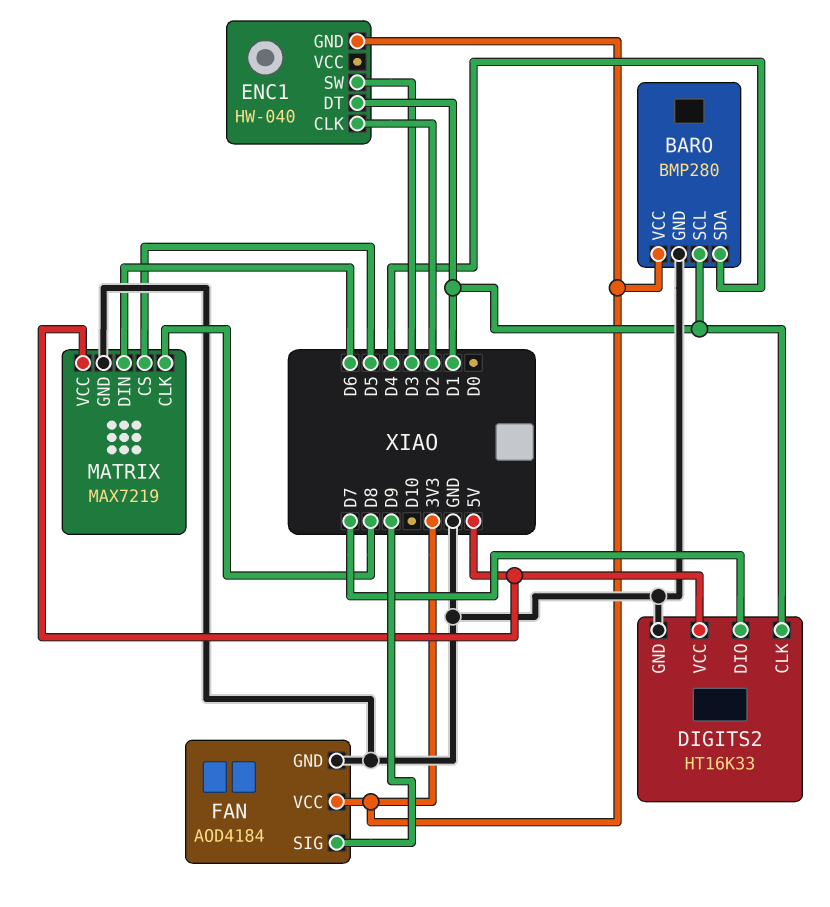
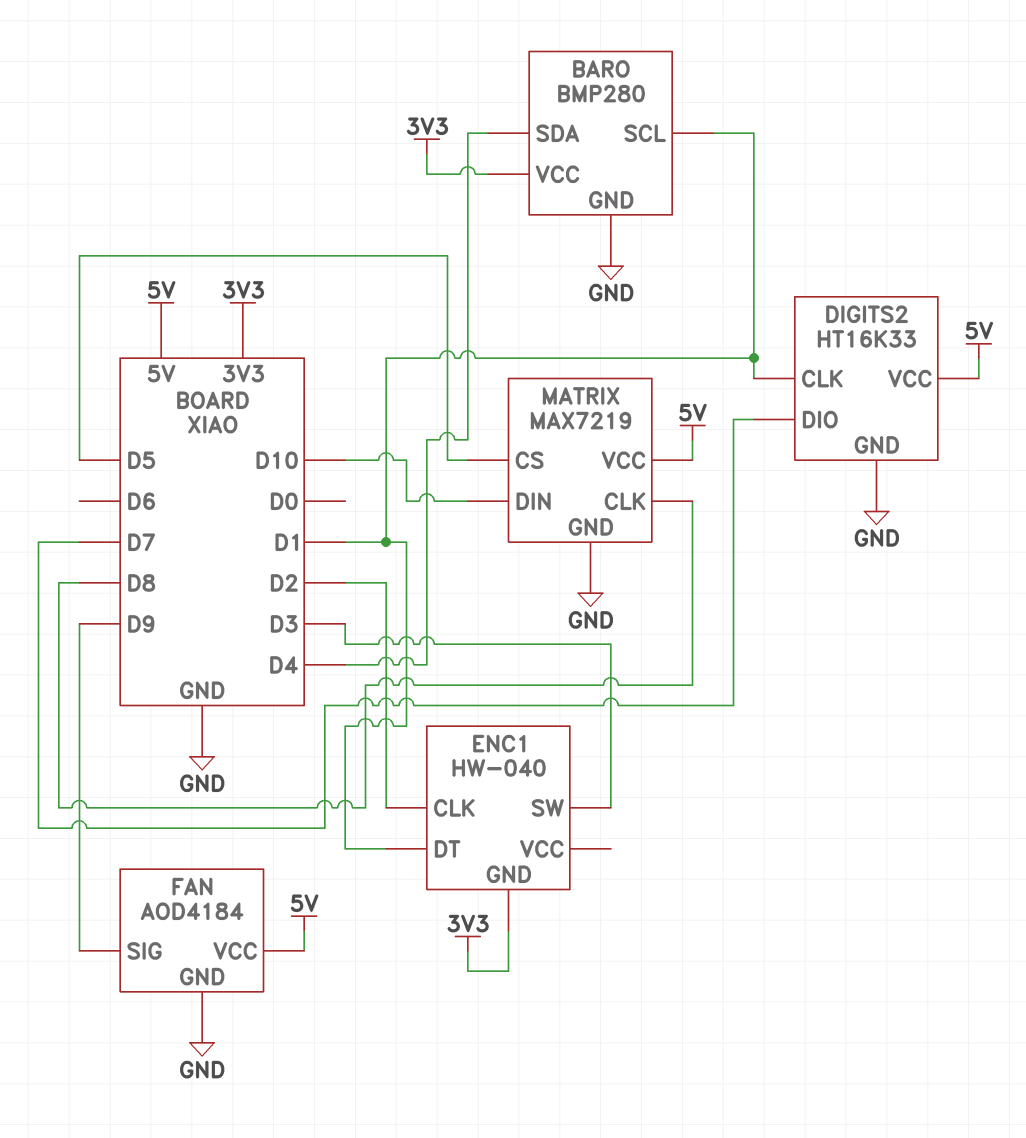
FAN pin VCC: 3V3 -> 5V
MATRIX pin DIN: D6 -> D10

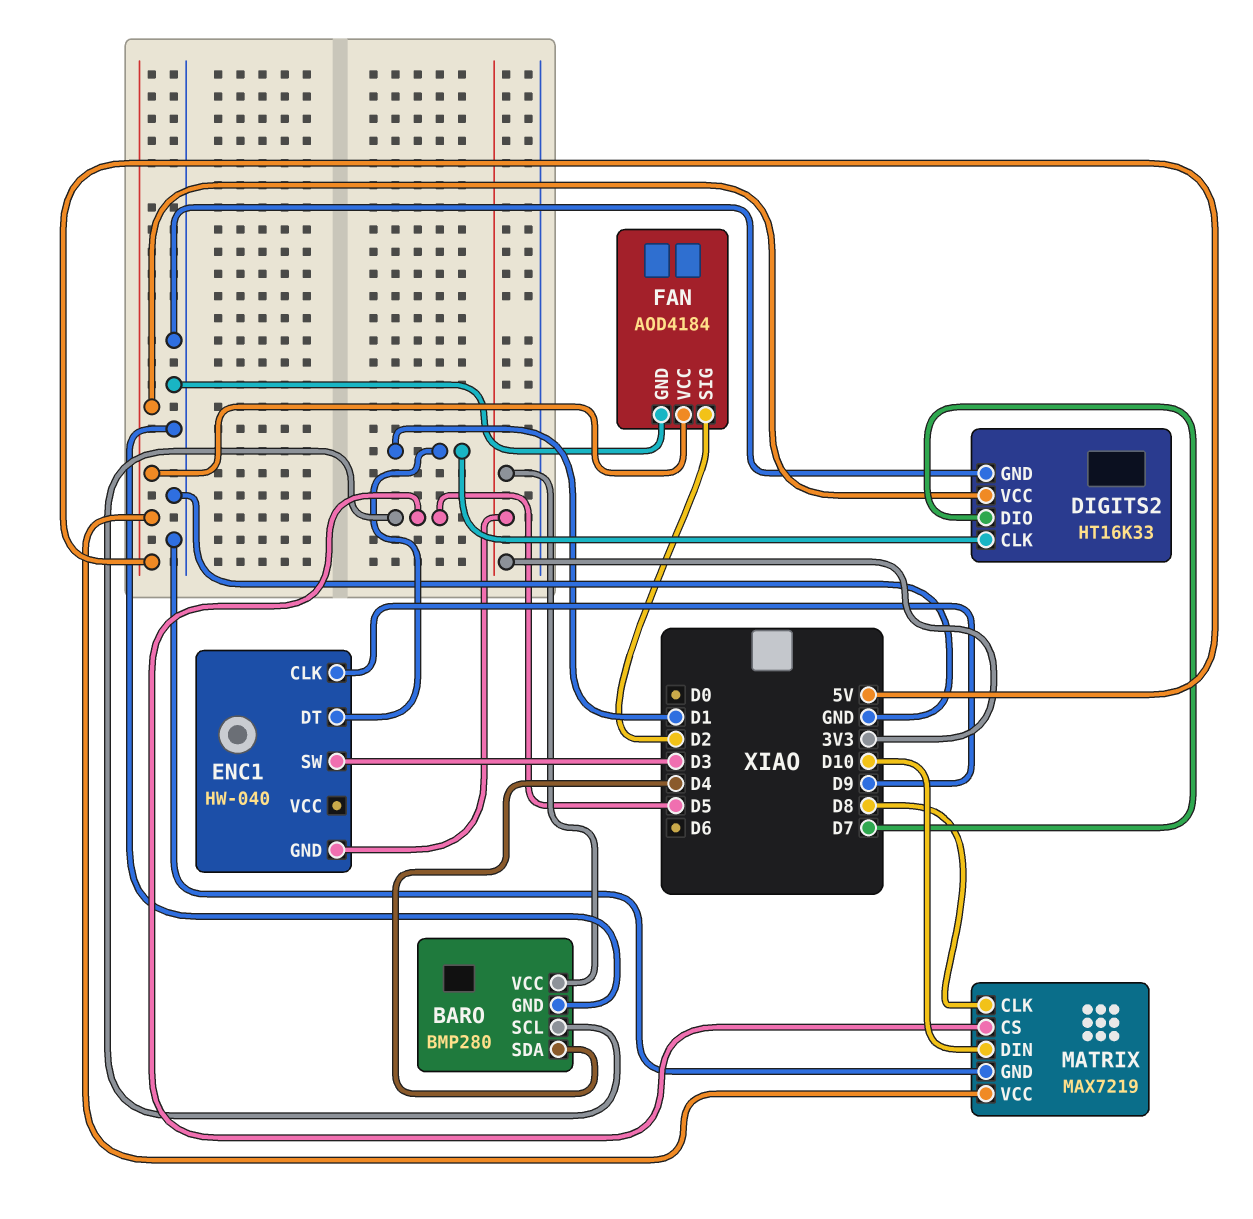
BARO pin SCL: D1 -> D5
ENC1 pin CLK: D2 -> D9
FAN pin SIG: D9 -> D2

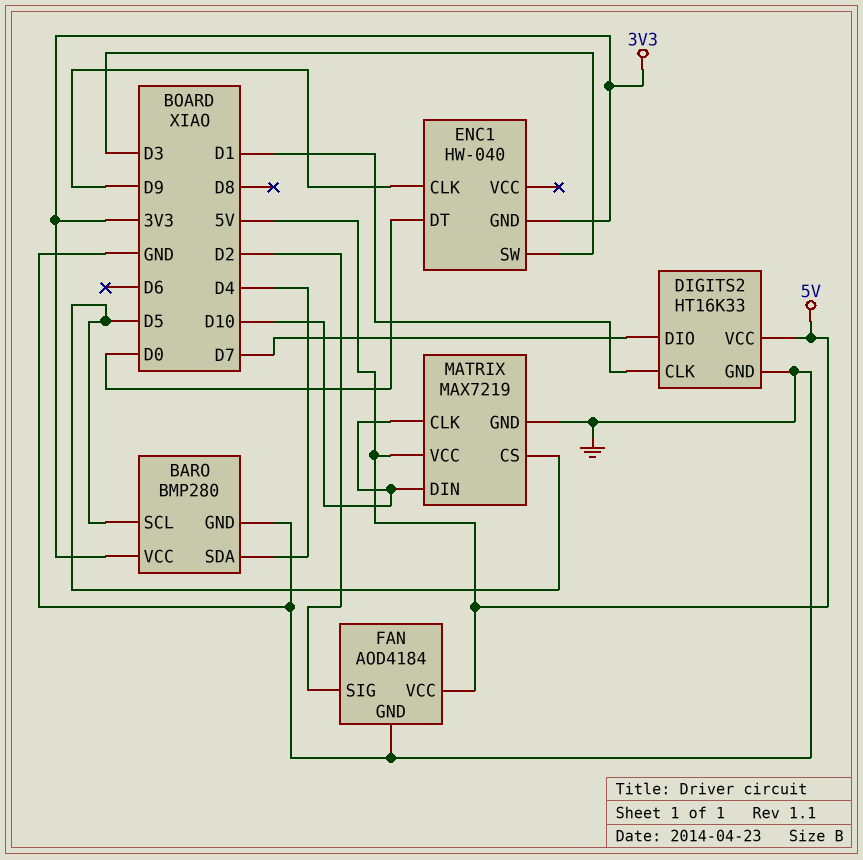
ENC1 pin DT: D1 -> D0
MATRIX pin CLK: D8 -> D10

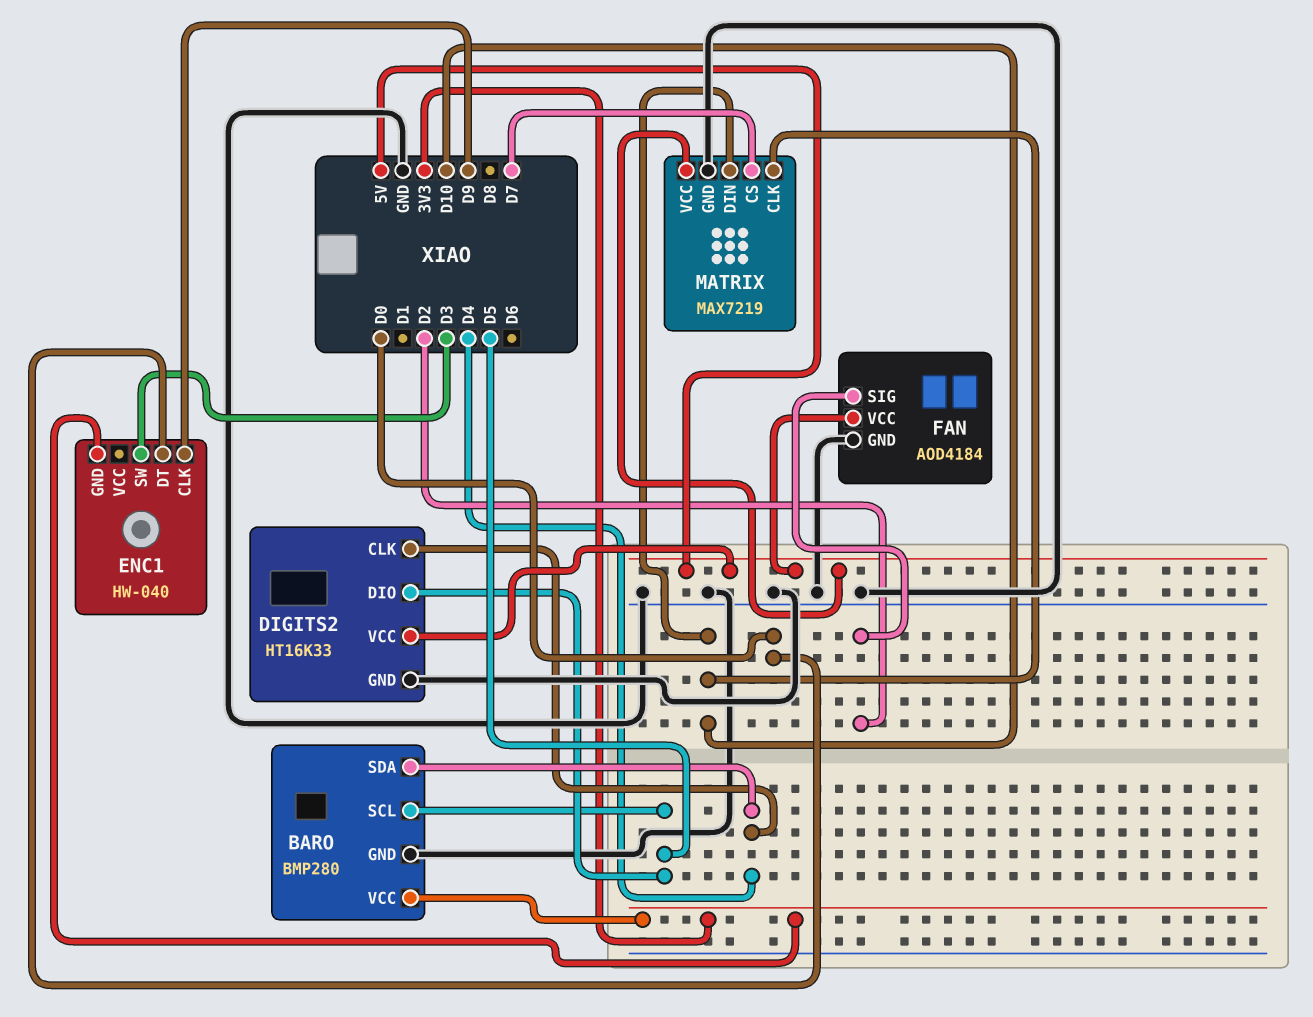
DIGITS2 pin CLK: D1 -> D4
DIGITS2 pin DIO: D7 -> D5
MATRIX pin CS: D5 -> D7

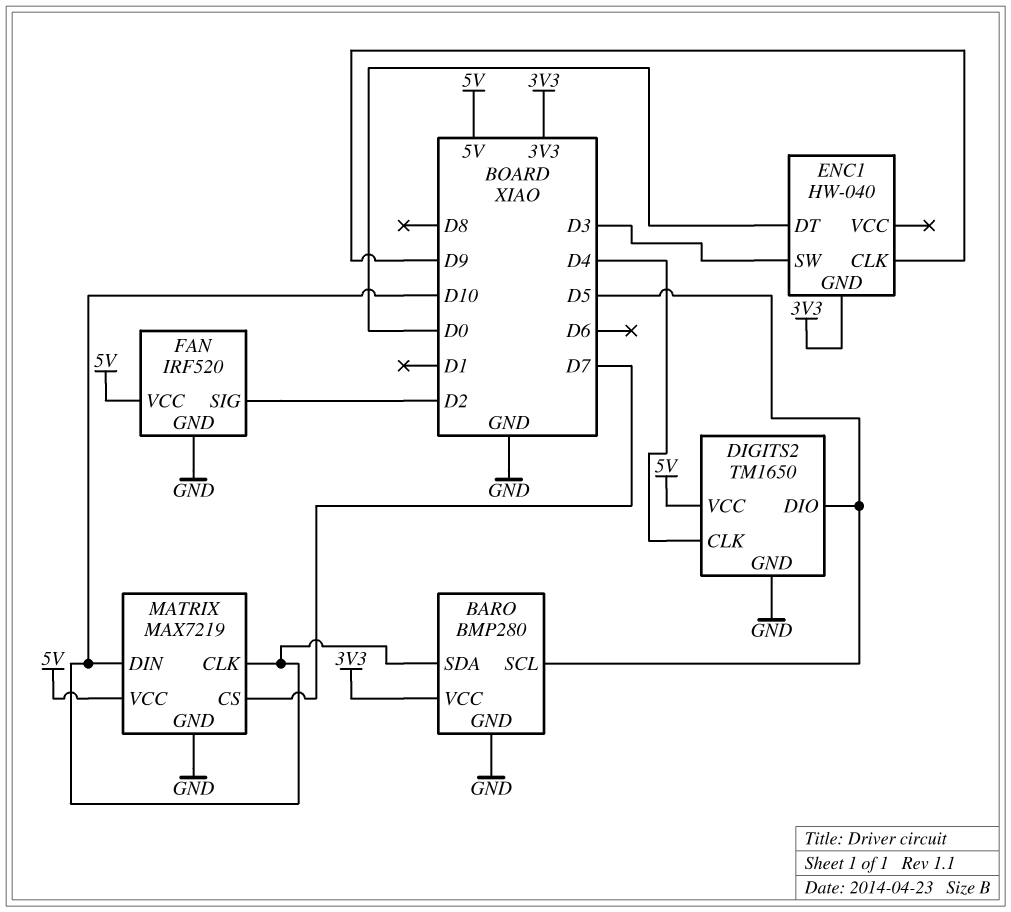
BARO pin SDA: D4 -> D10
DIGITS2: HT16K33 -> TM1650
FAN: AOD4184 -> IRF520

